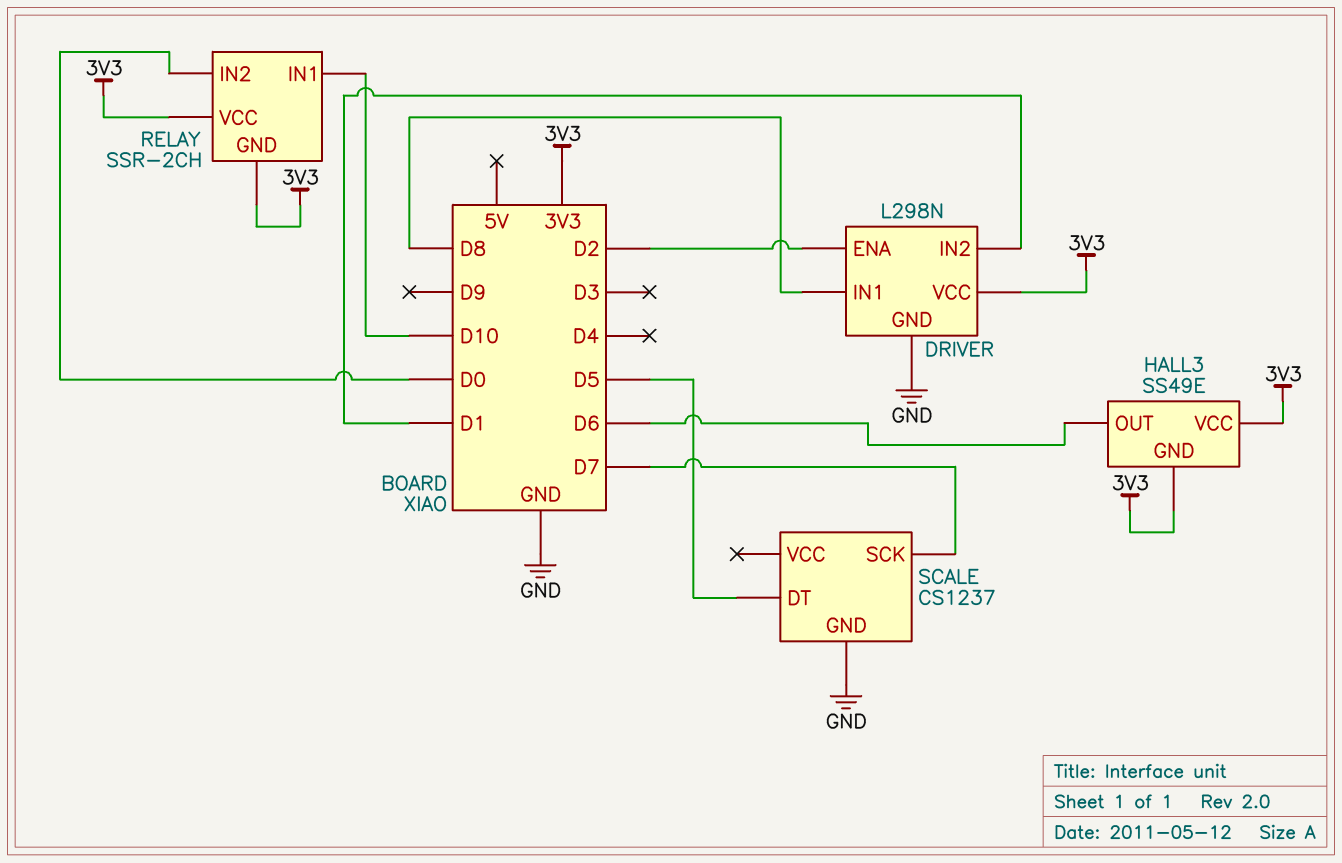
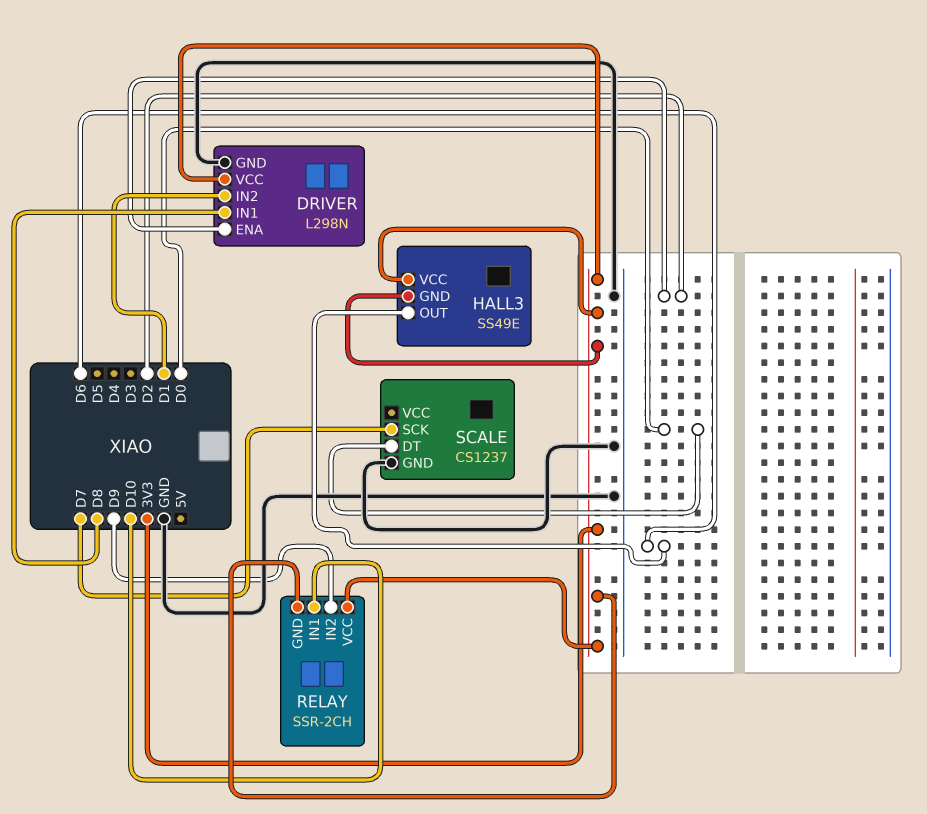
RELAY pin IN2: D0 -> D9
SCALE pin DT: D5 -> D0

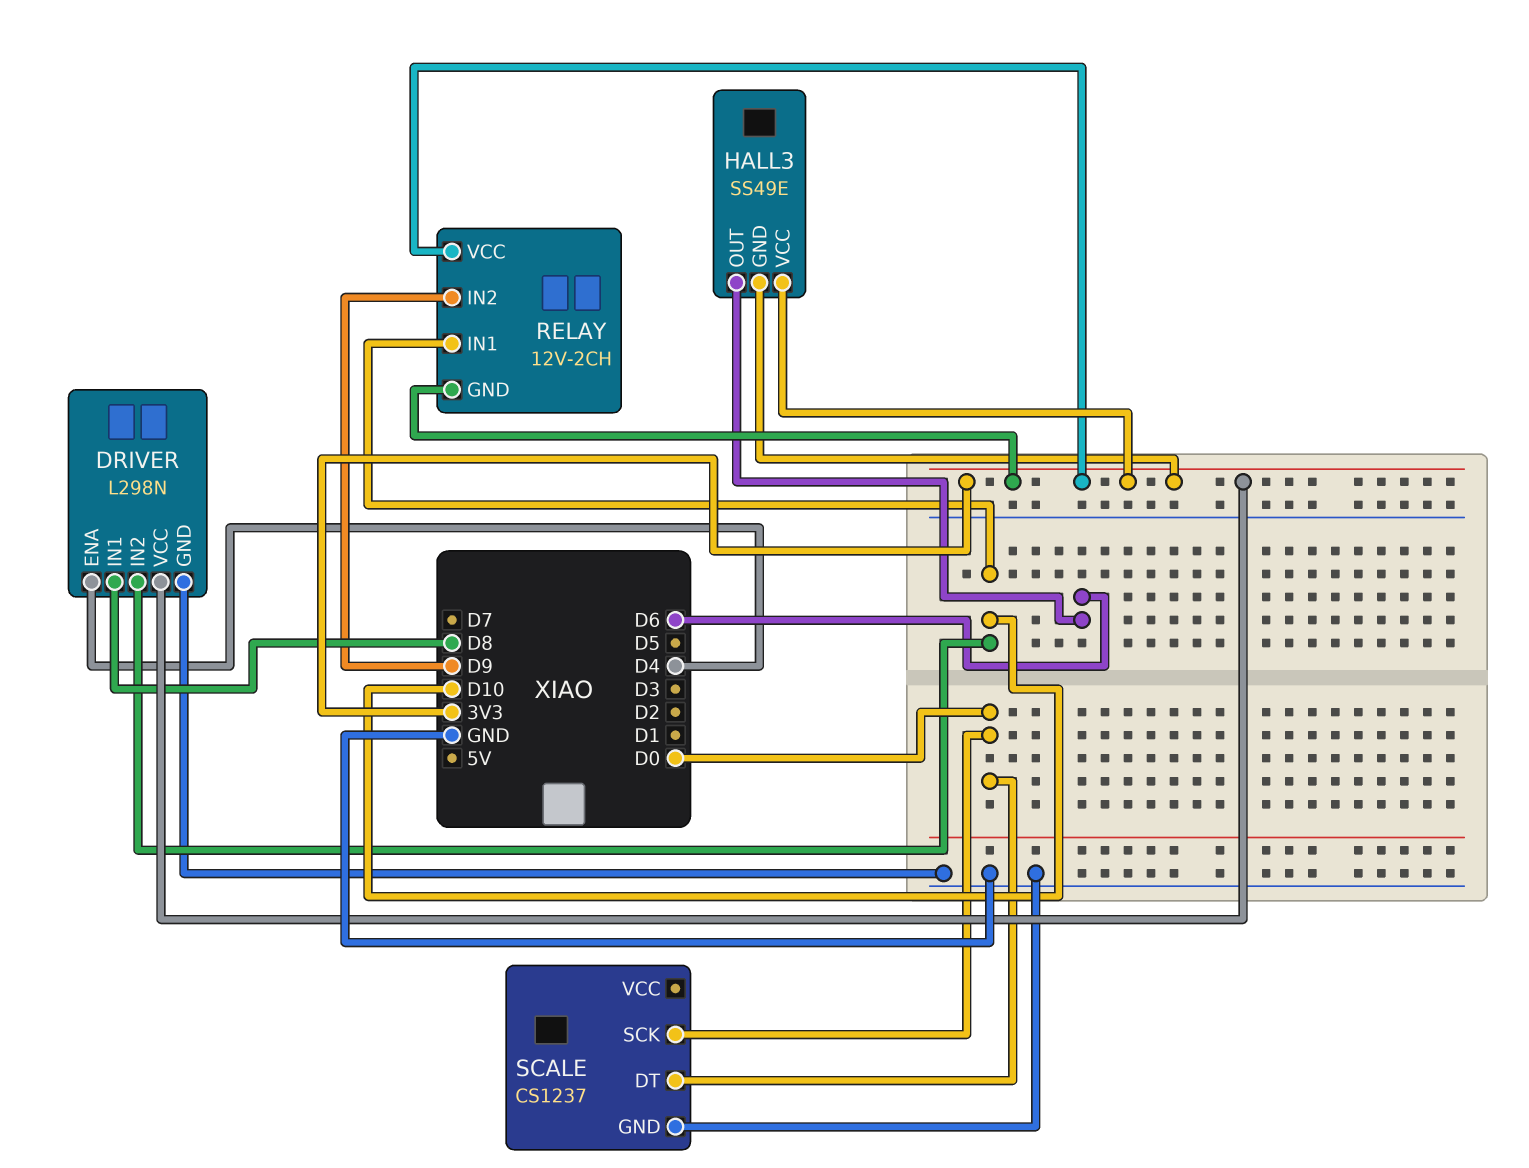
DRIVER pin ENA: D2 -> D4
DRIVER pin IN2: D1 -> D10
RELAY: SSR-2CH -> 12V-2CH
SCALE pin SCK: D7 -> D0

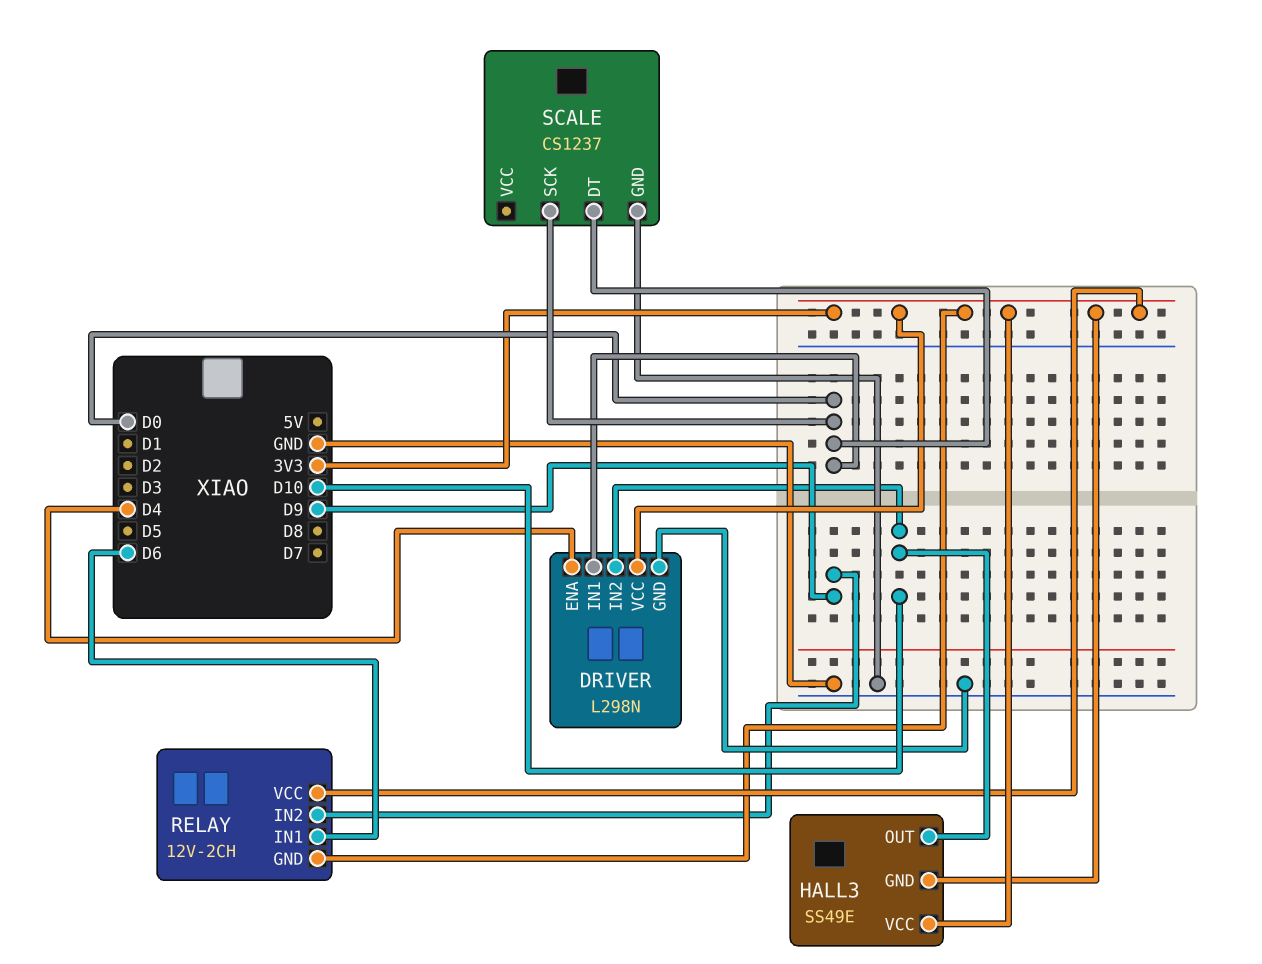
DRIVER pin IN1: D8 -> D0
HALL3 pin OUT: D6 -> D10
RELAY pin IN1: D10 -> D6

